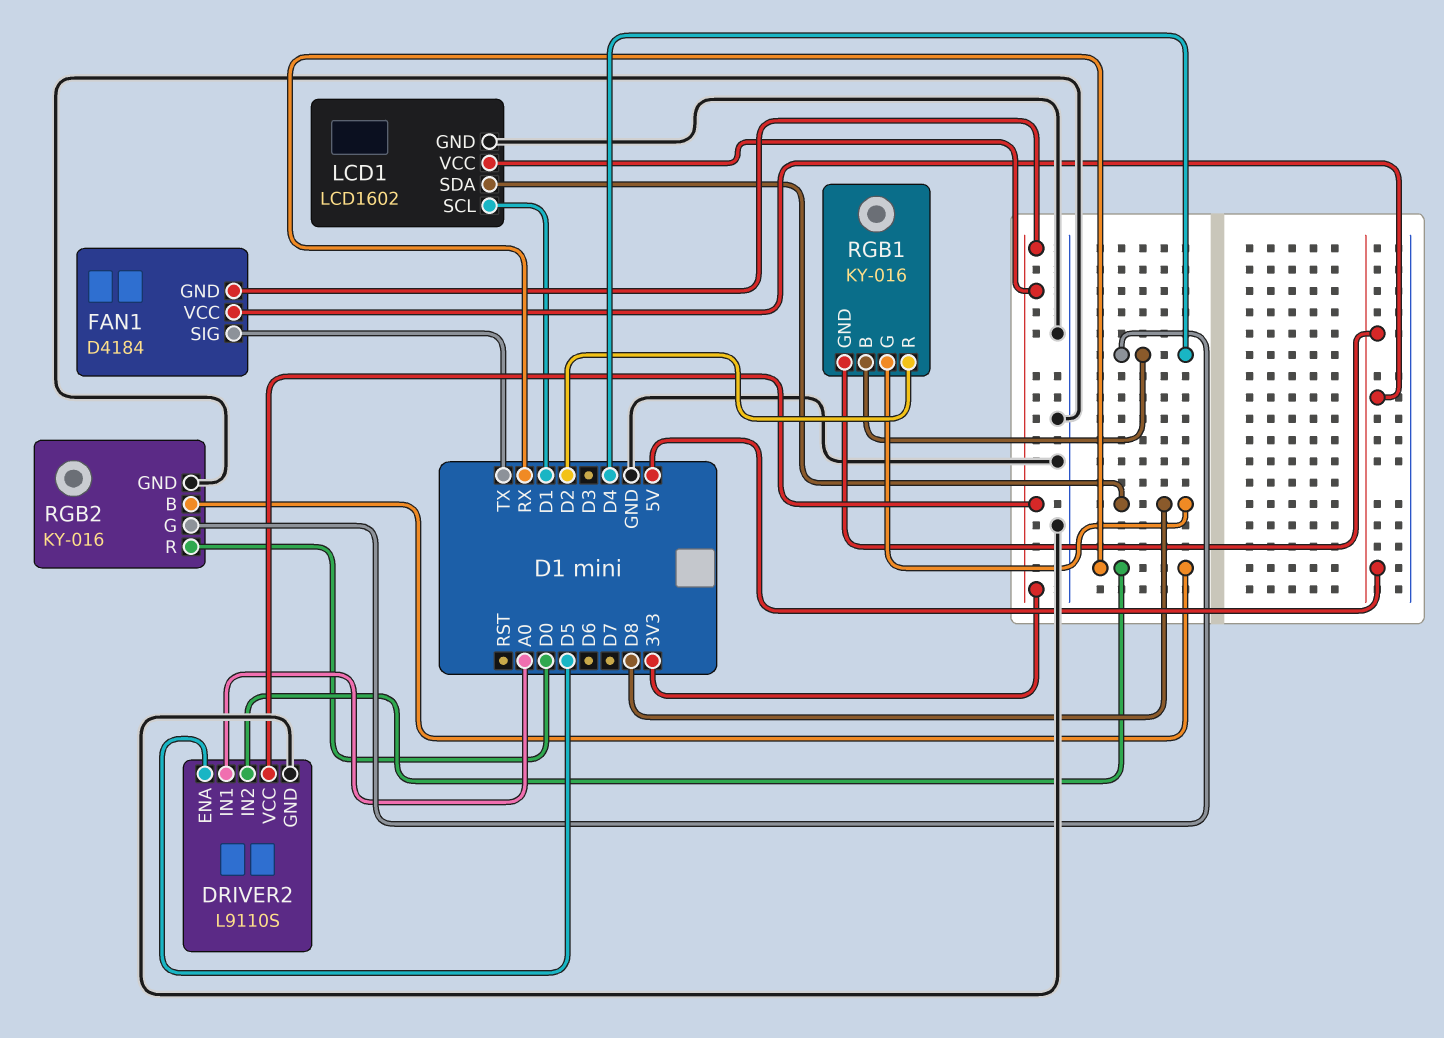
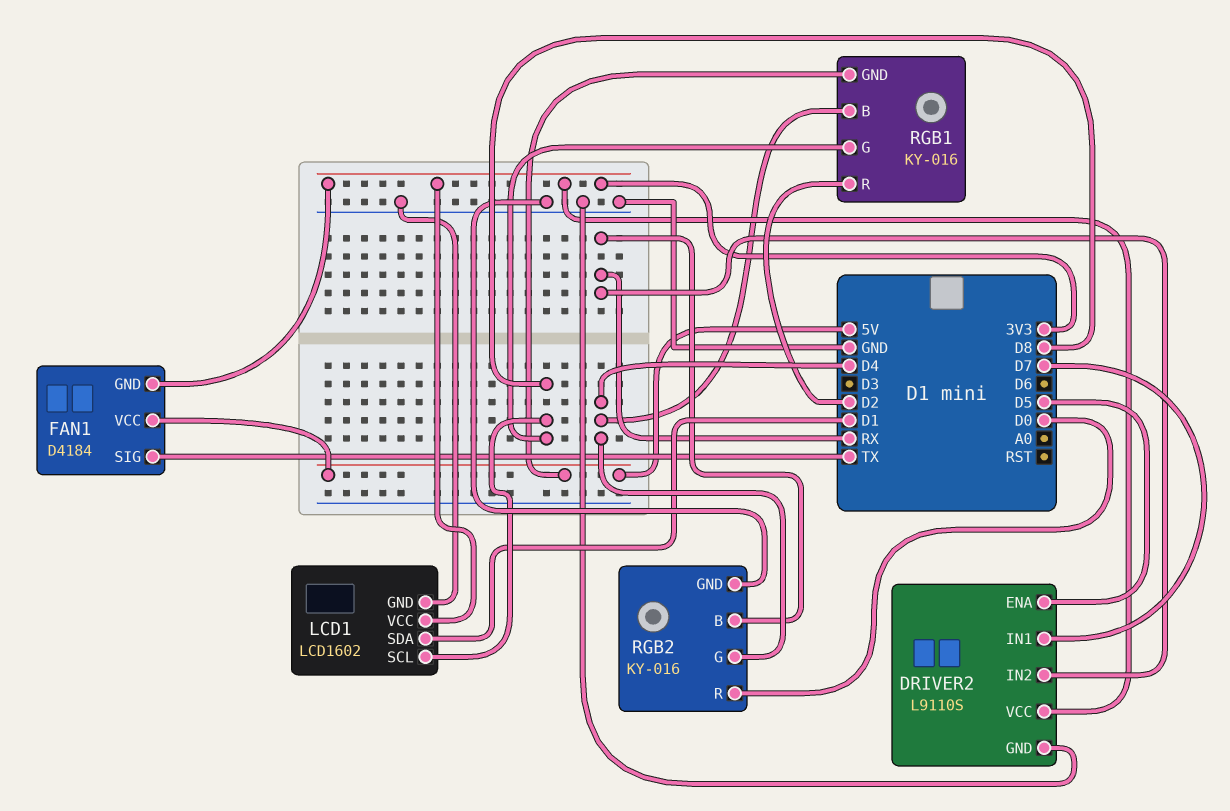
DRIVER2 pin IN1: A0 -> D7
LCD1 pin SCL: D1 -> D8
LCD1 pin SDA: D8 -> D1

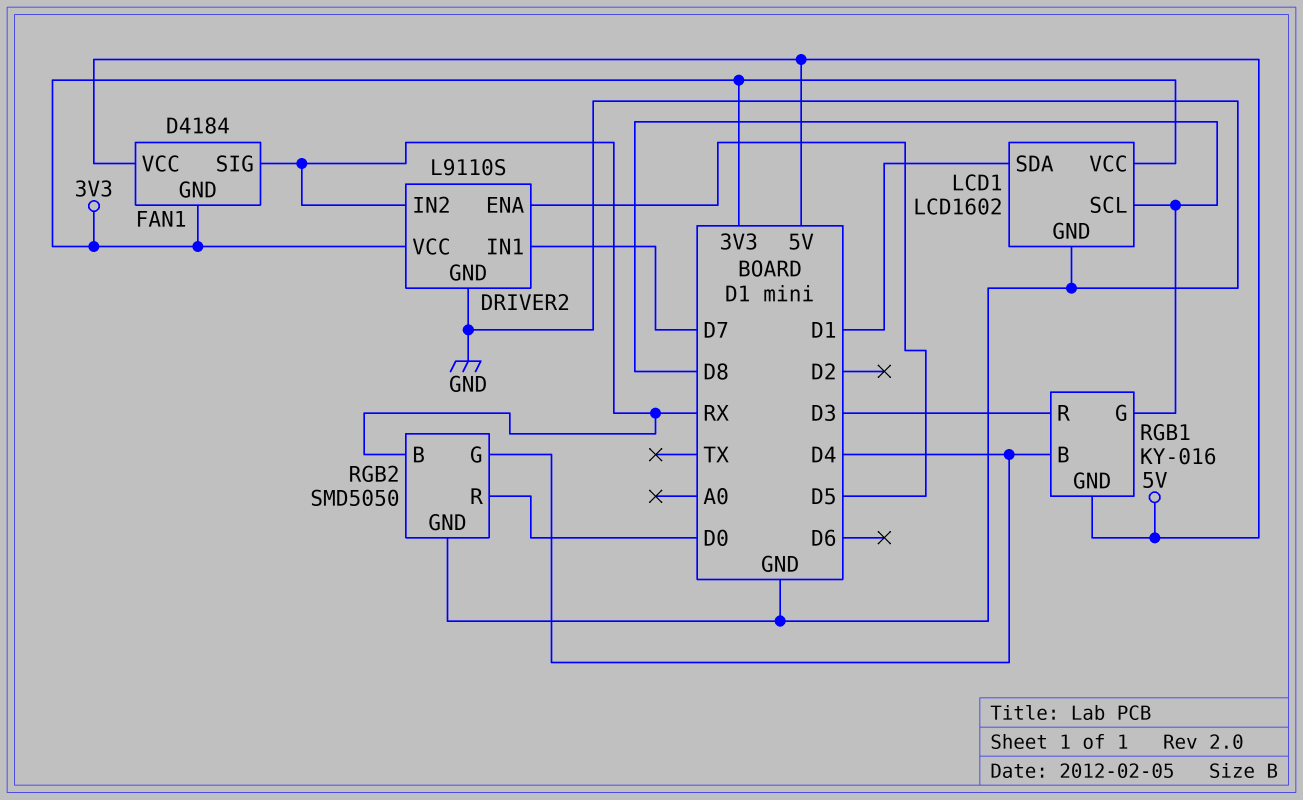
FAN1 pin SIG: TX -> RX
RGB1 pin R: D2 -> D3
RGB2: KY-016 -> SMD5050

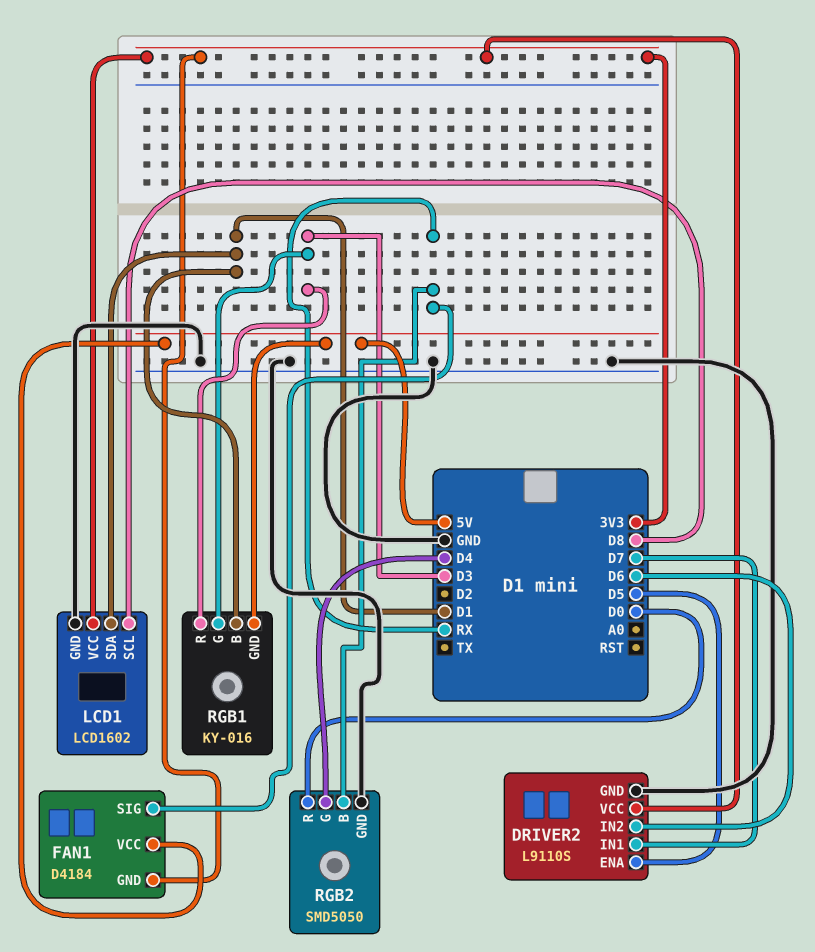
DRIVER2 pin IN2: RX -> D6
RGB1 pin B: D4 -> D1
RGB1 pin G: D8 -> D3

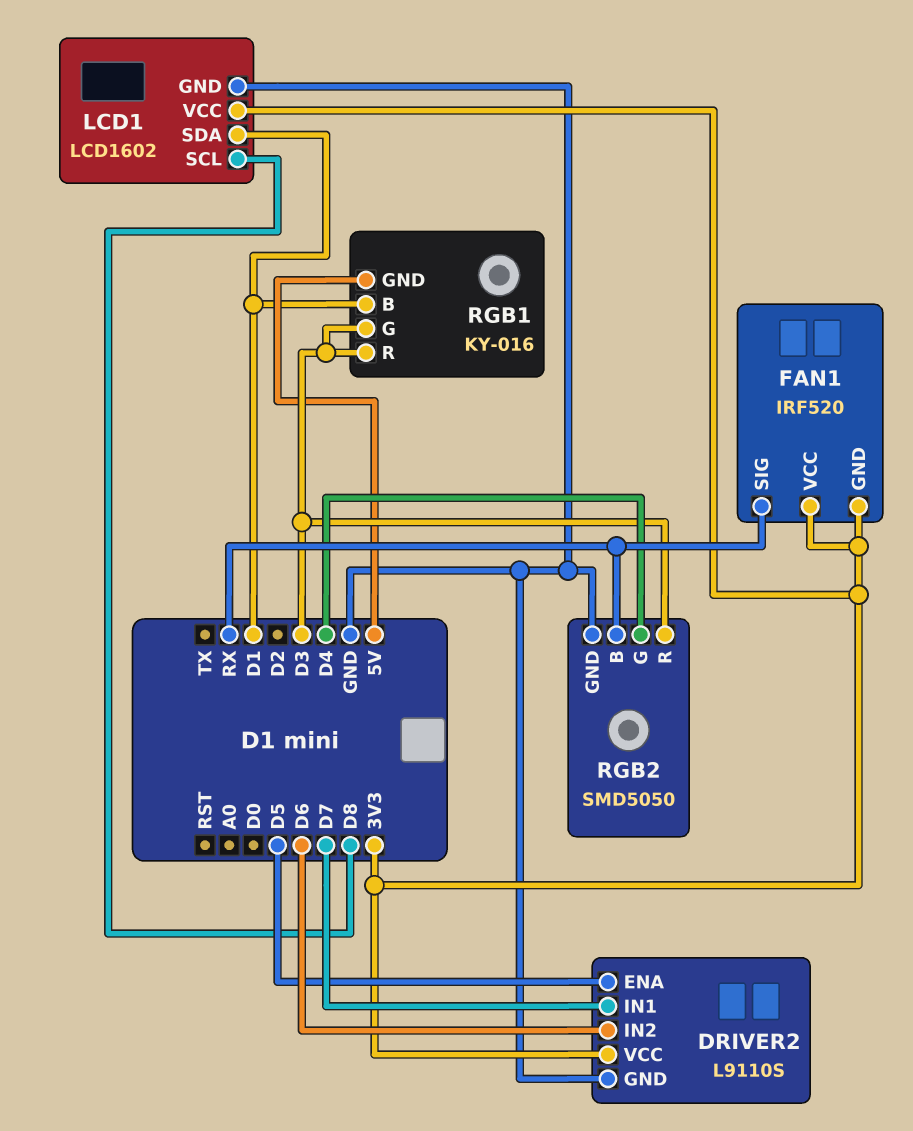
FAN1: D4184 -> IRF520
FAN1 pin VCC: 5V -> 3V3
RGB2 pin R: D0 -> D3

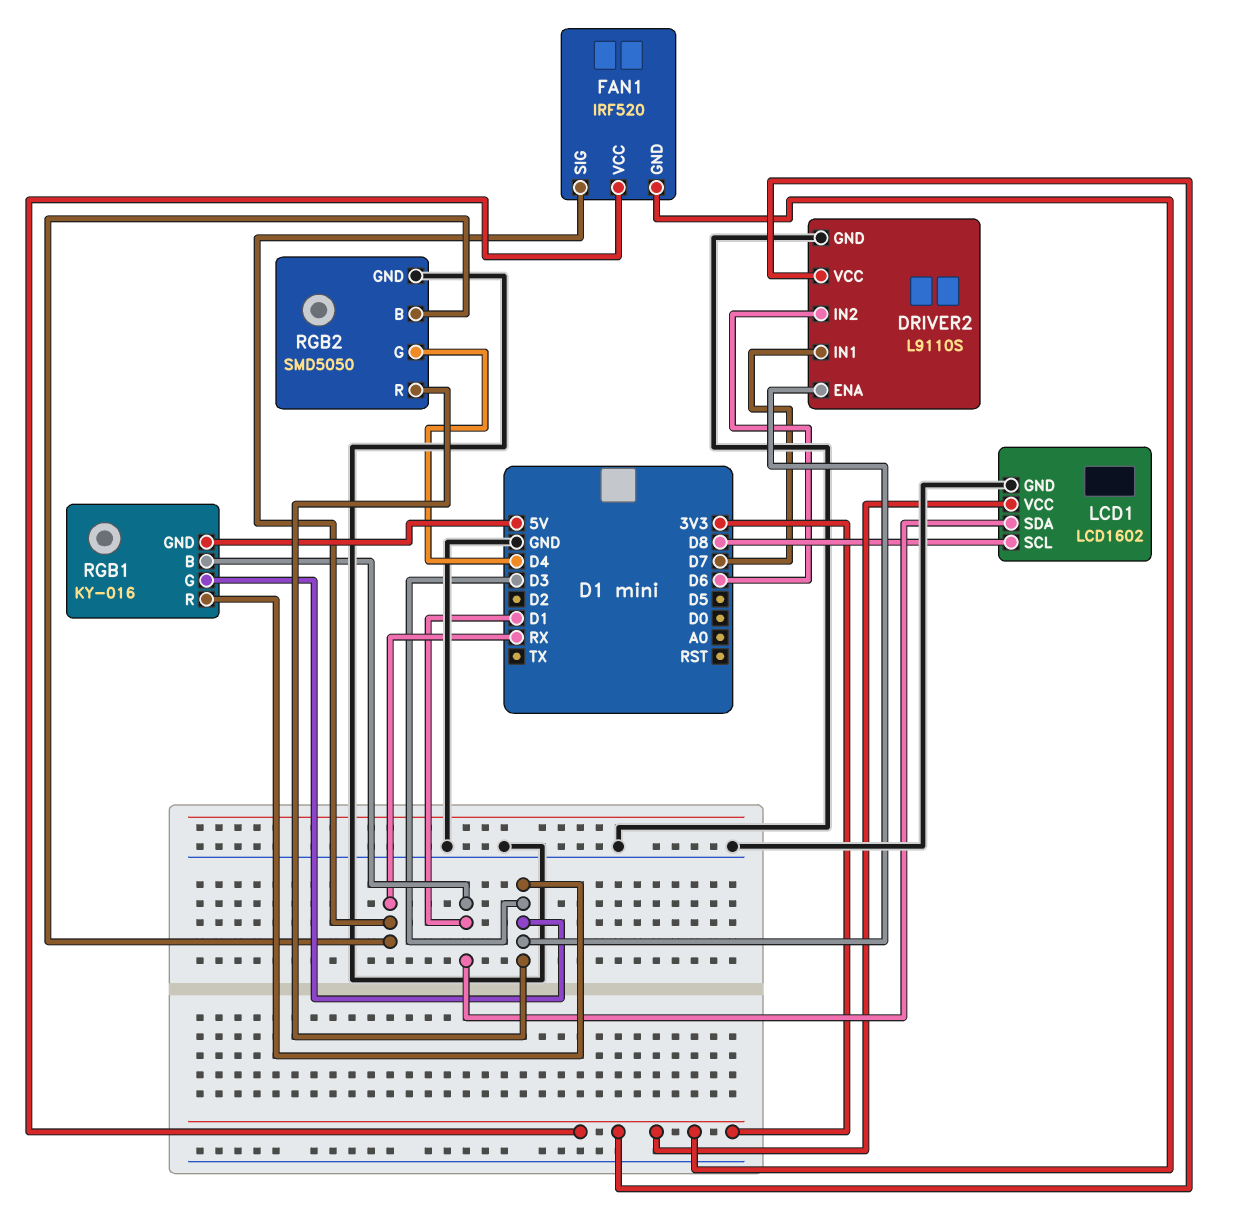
DRIVER2 pin ENA: D5 -> D3

